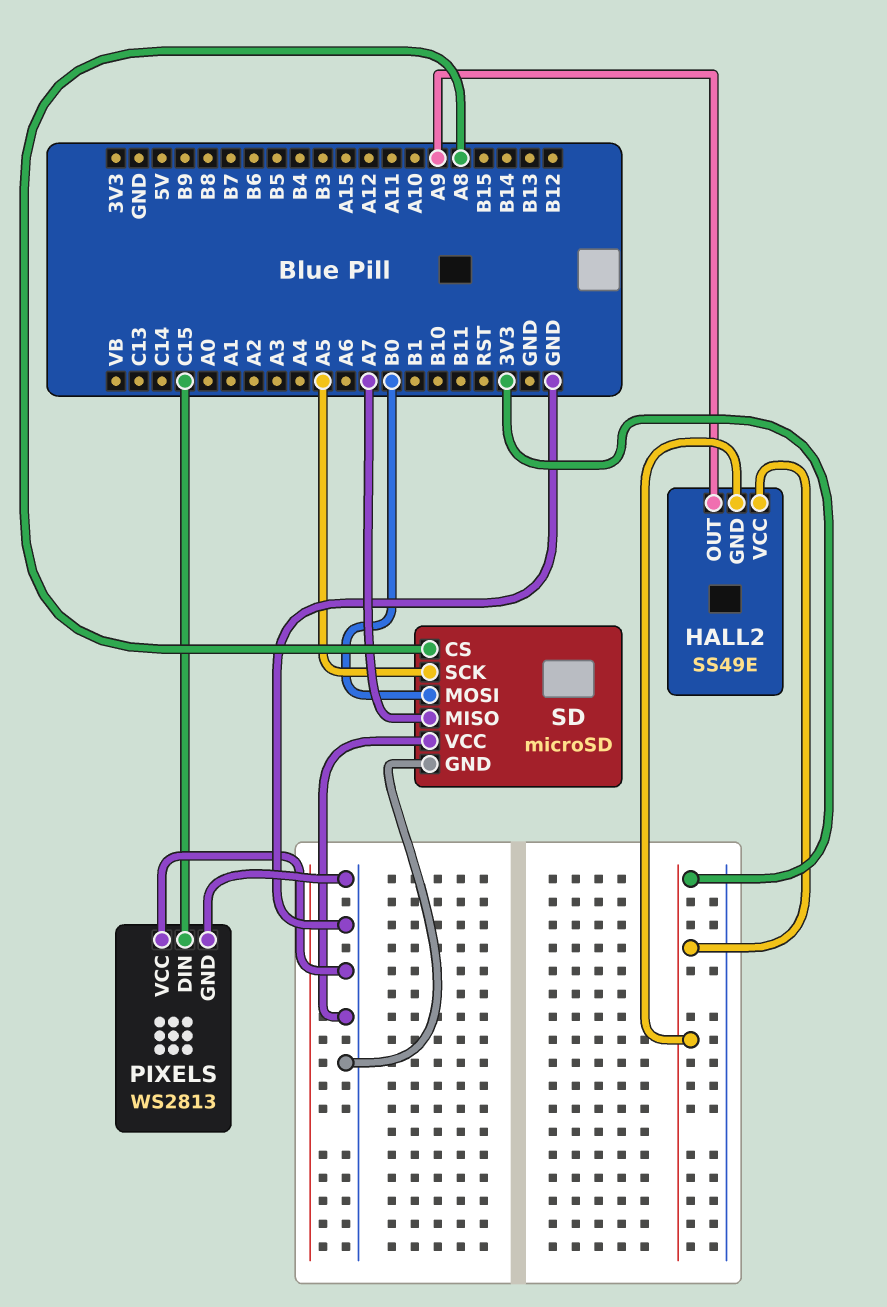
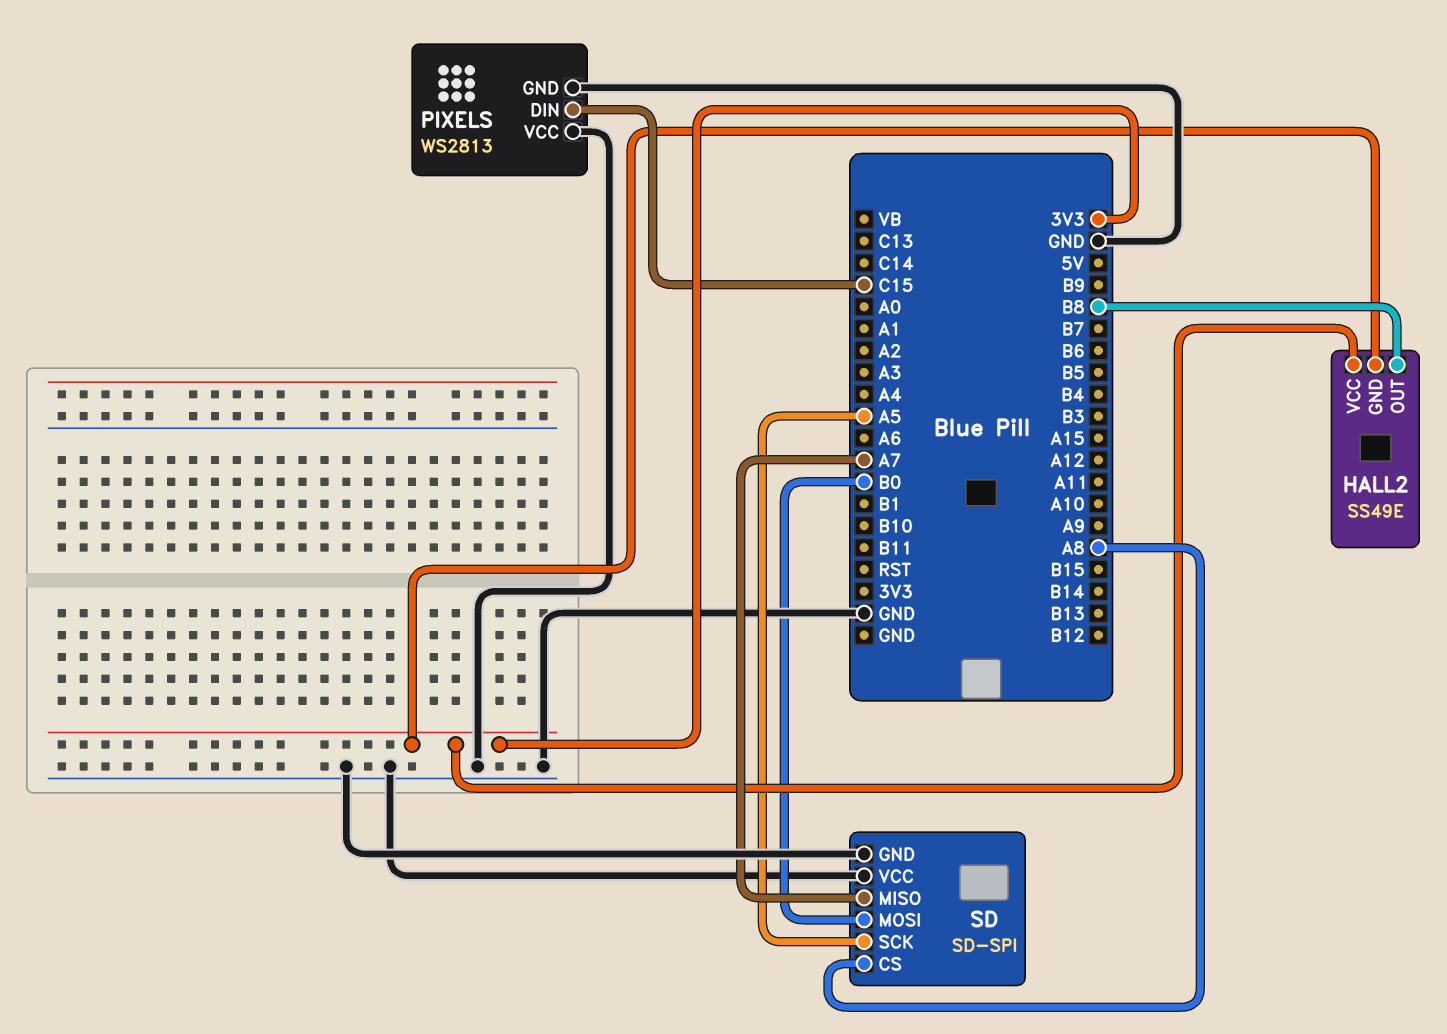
HALL2 pin OUT: A9 -> B8
SD: microSD -> SD-SPI

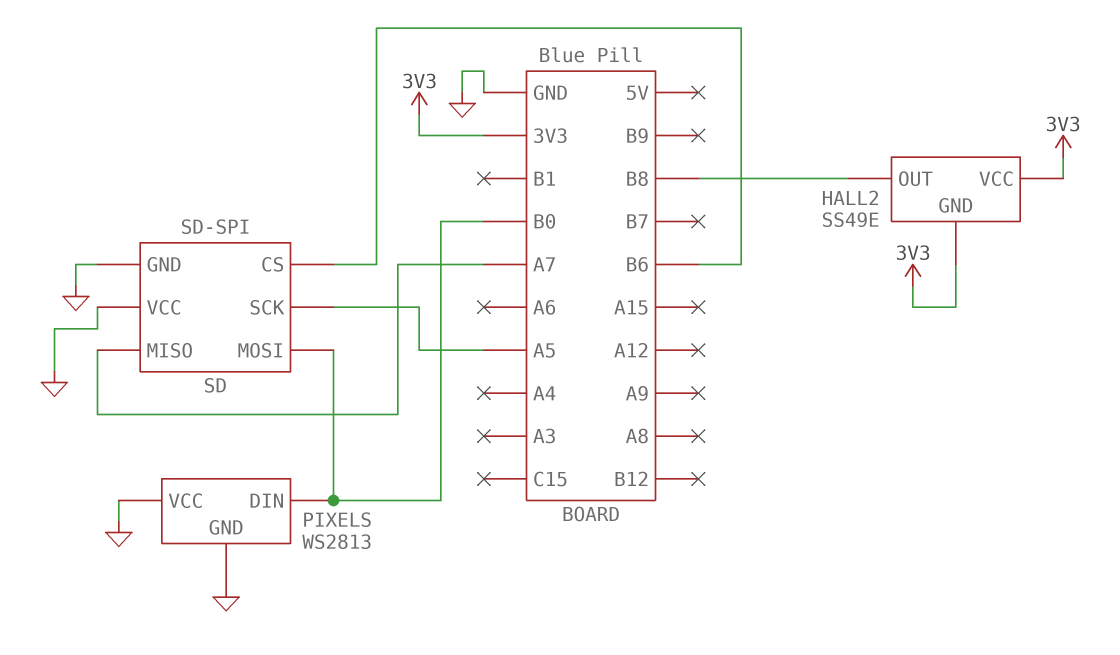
PIXELS pin DIN: C15 -> B0
SD pin CS: A8 -> B6

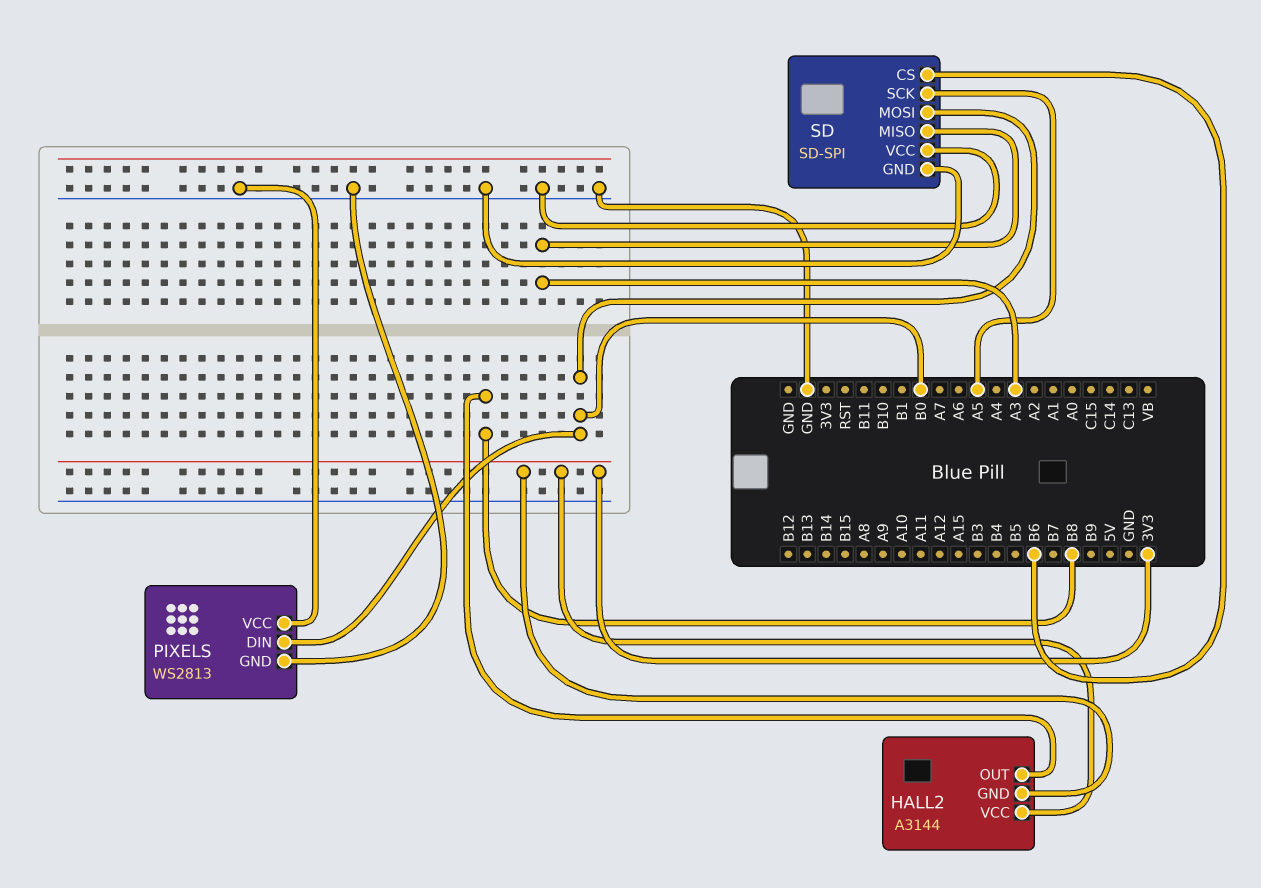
HALL2: SS49E -> A3144
SD pin MISO: A7 -> A3

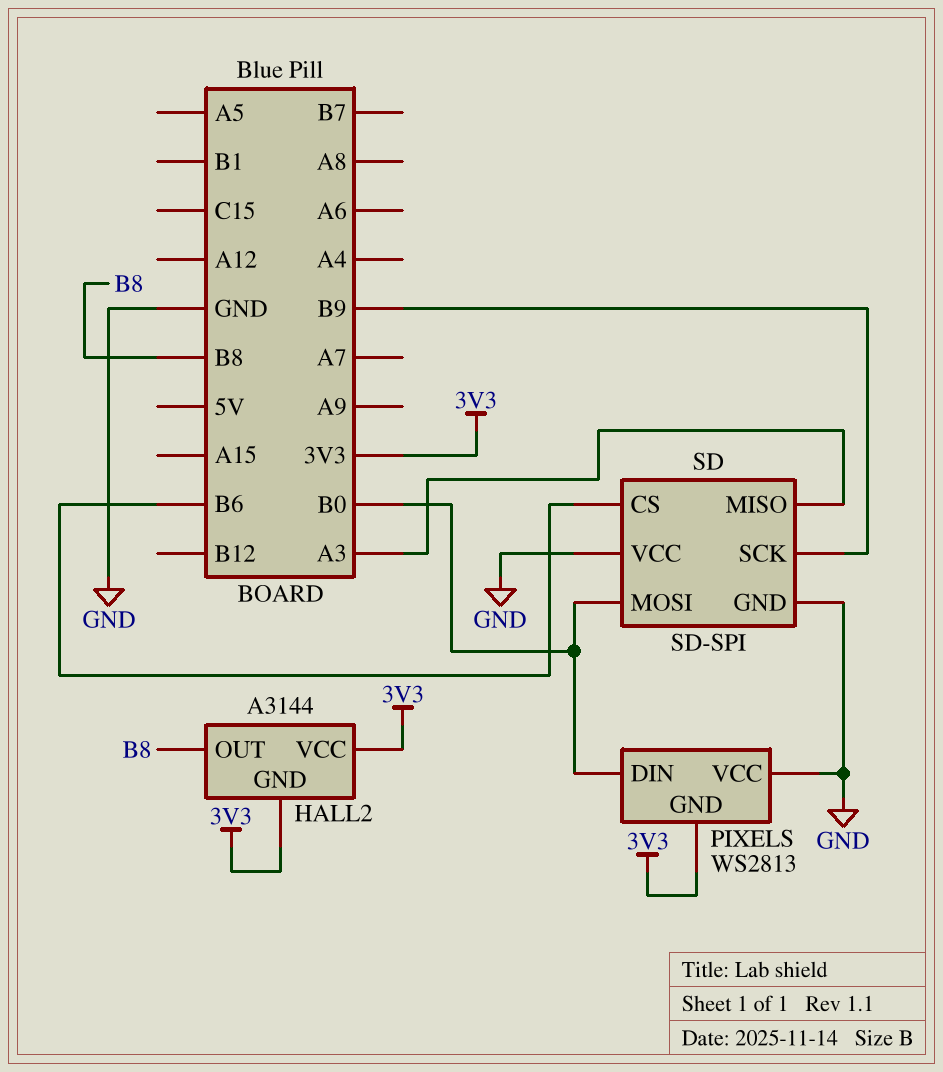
PIXELS pin GND: GND -> 3V3
SD pin SCK: A5 -> B9

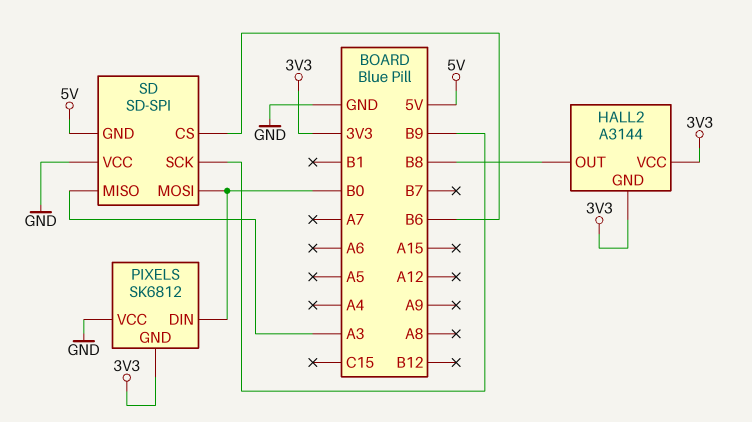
PIXELS: WS2813 -> SK6812
SD pin GND: GND -> 5V

